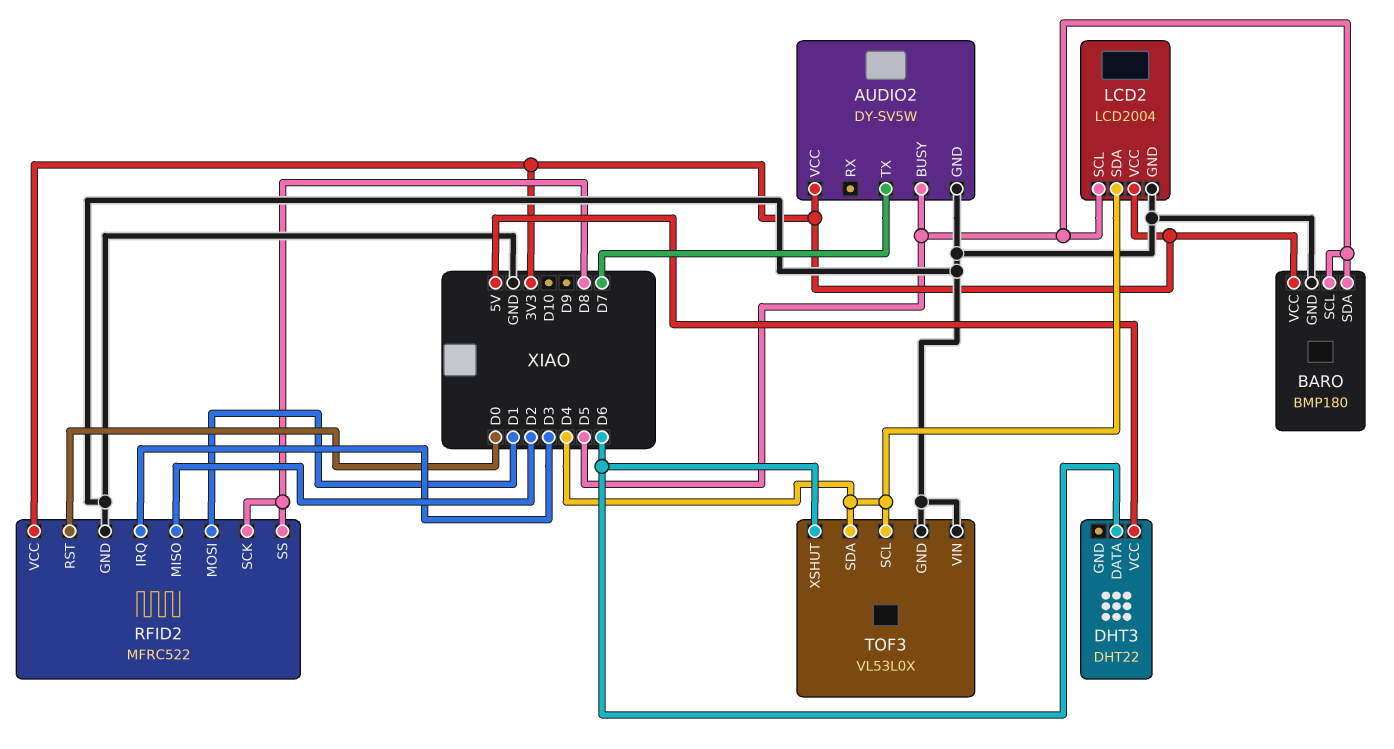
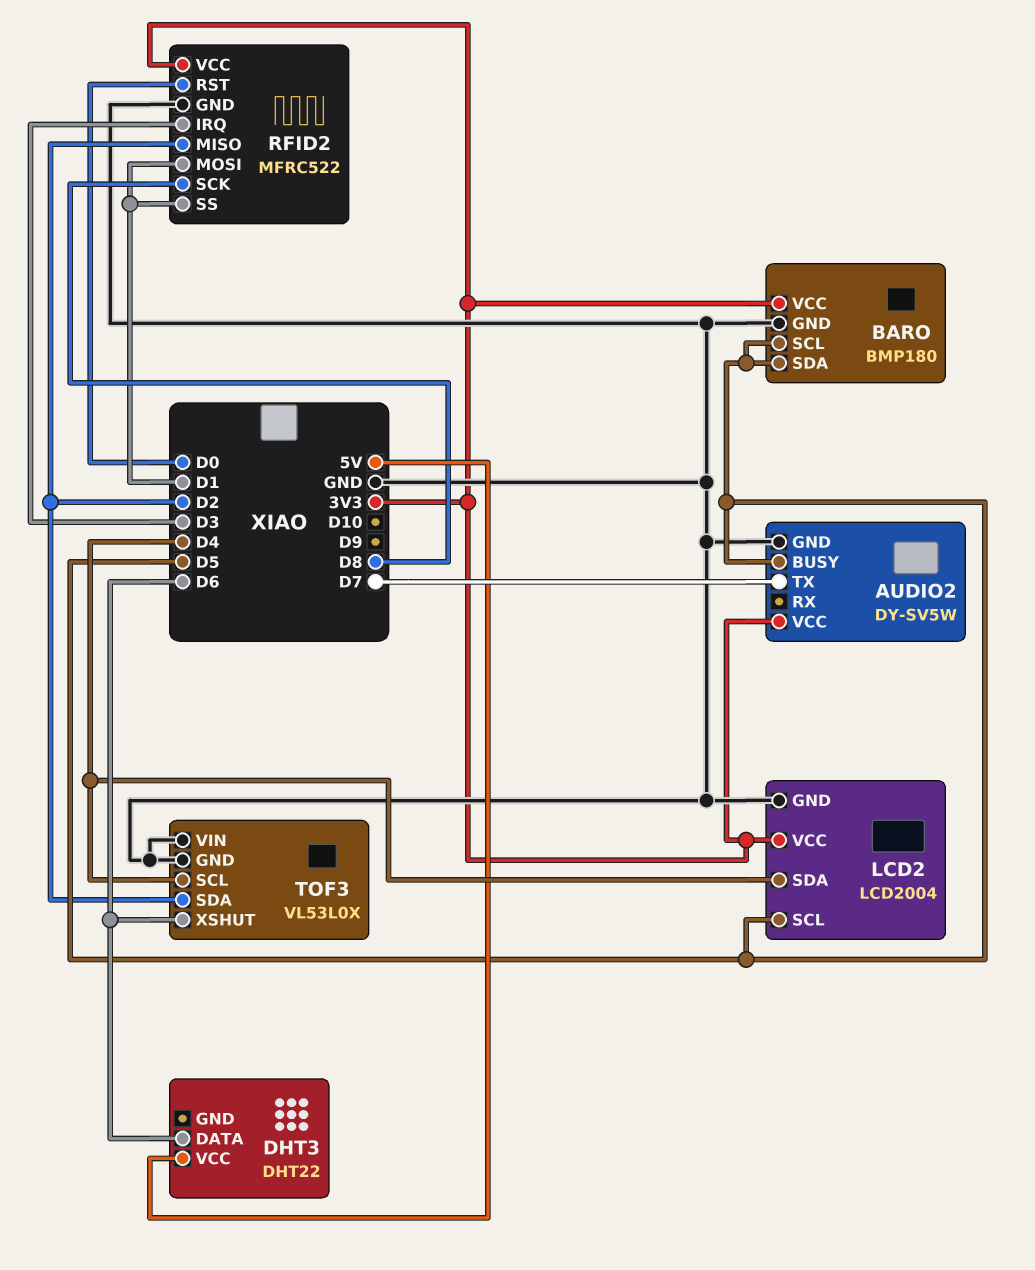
RFID2 pin SS: D8 -> D1
TOF3 pin SDA: D4 -> D2

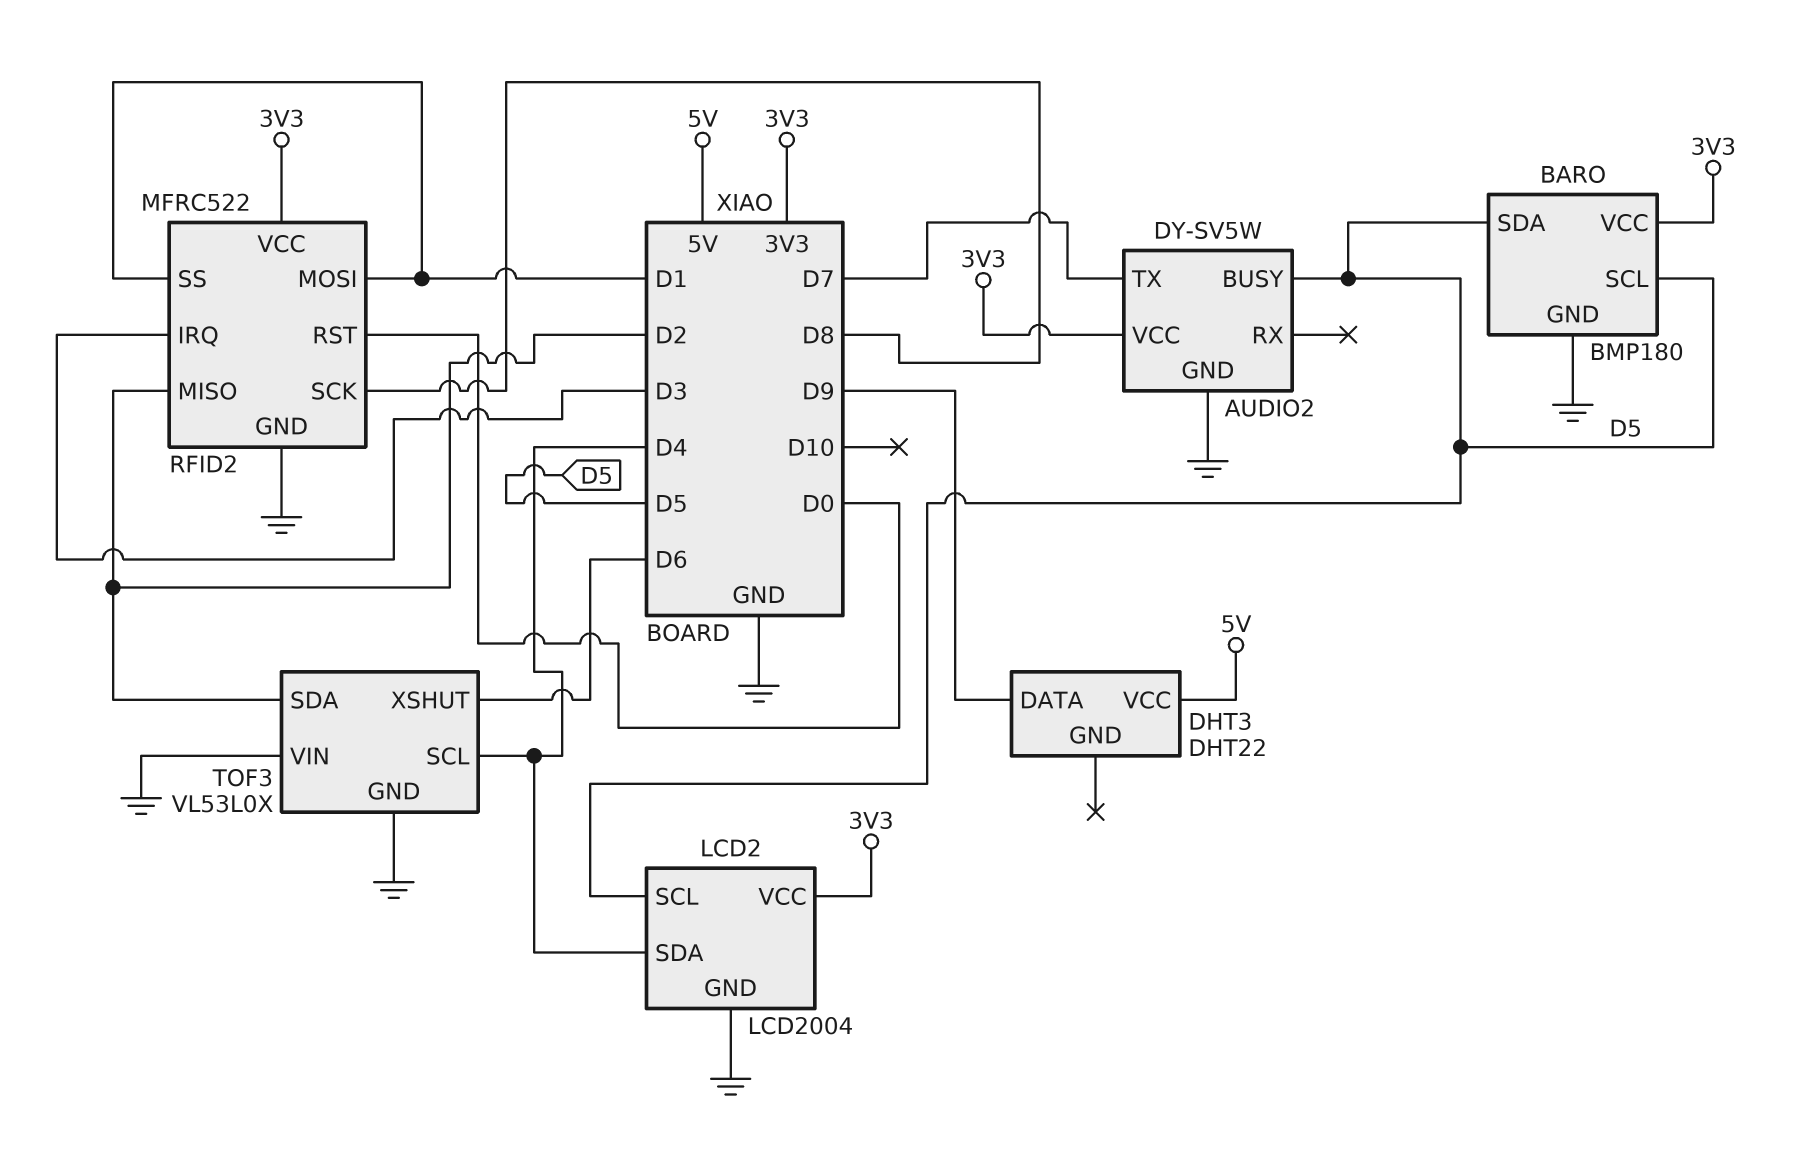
DHT3 pin DATA: D6 -> D9

